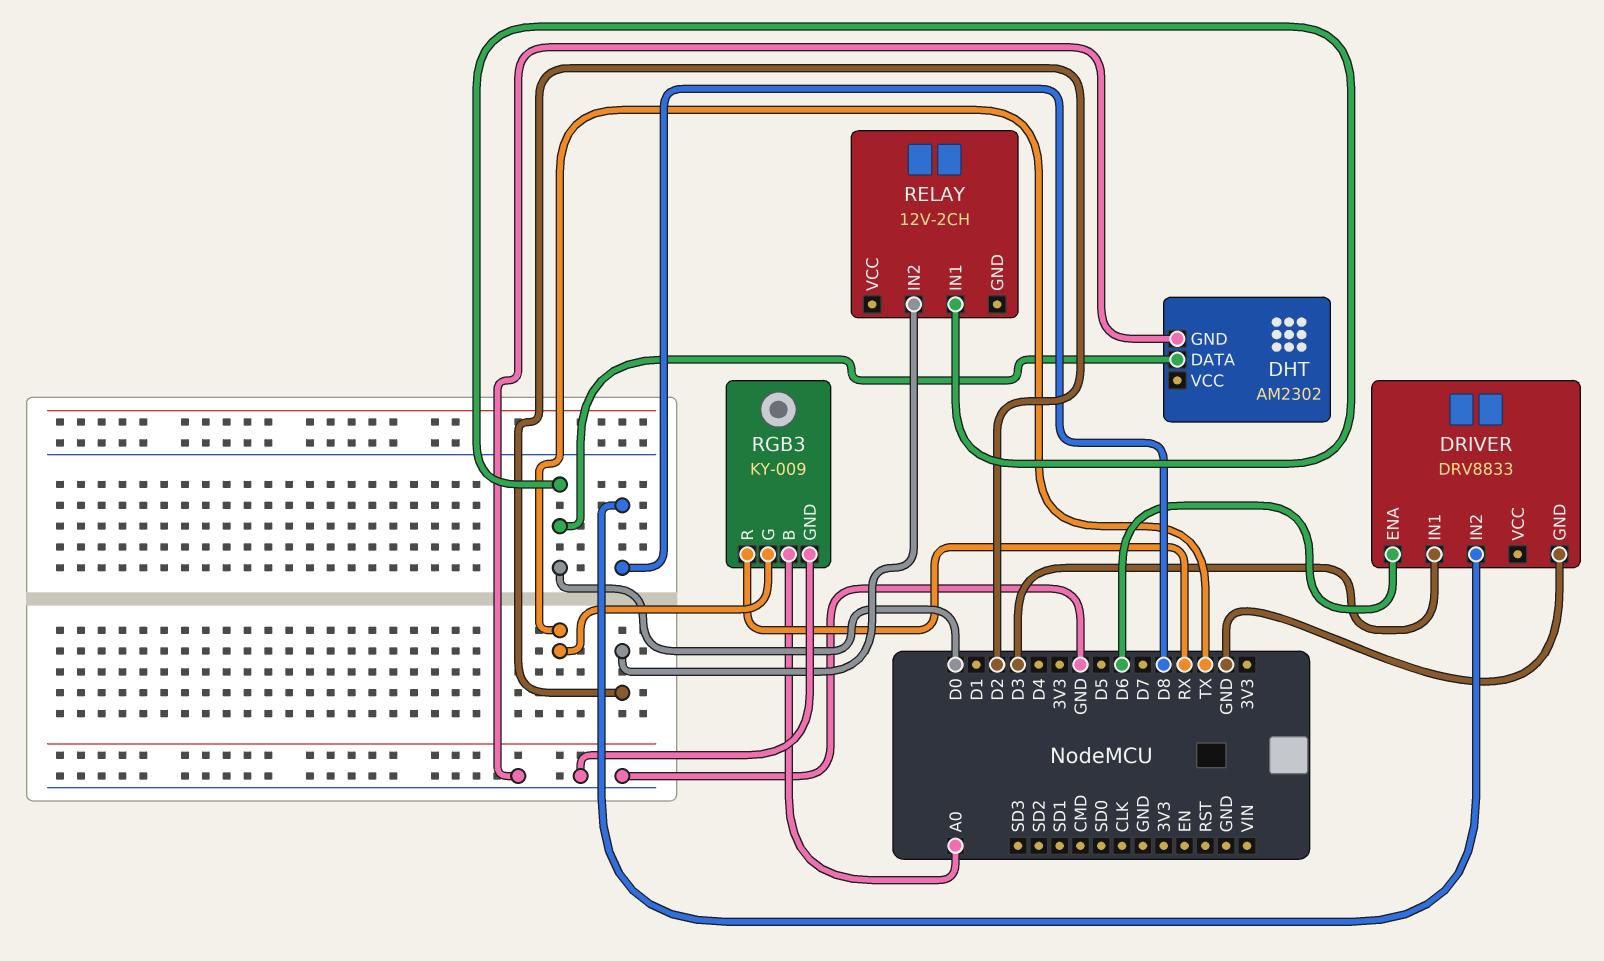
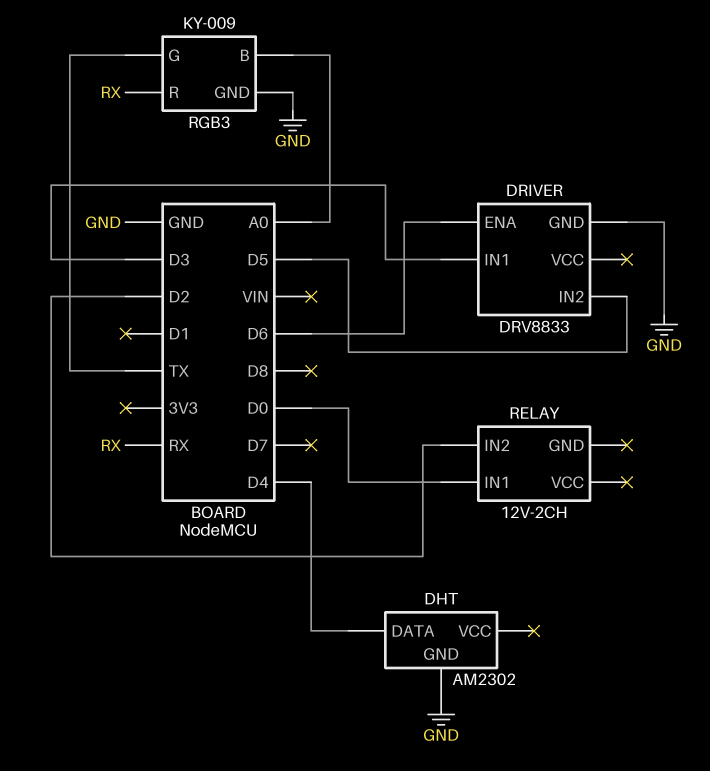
DHT pin DATA: D0 -> D4
DRIVER pin IN2: D8 -> D5

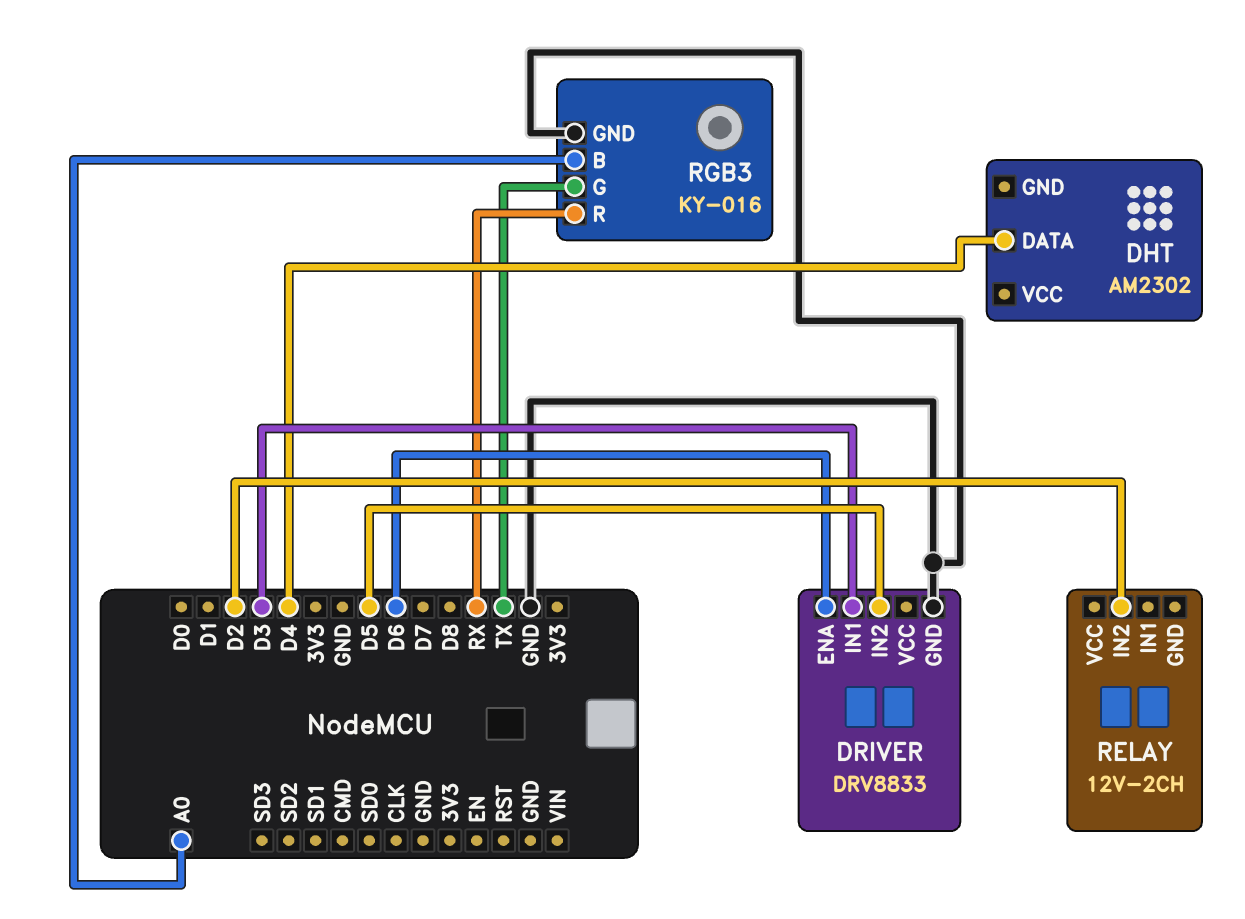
DHT pin GND: GND -> none
RELAY pin IN1: D0 -> none
RGB3: KY-009 -> KY-016

